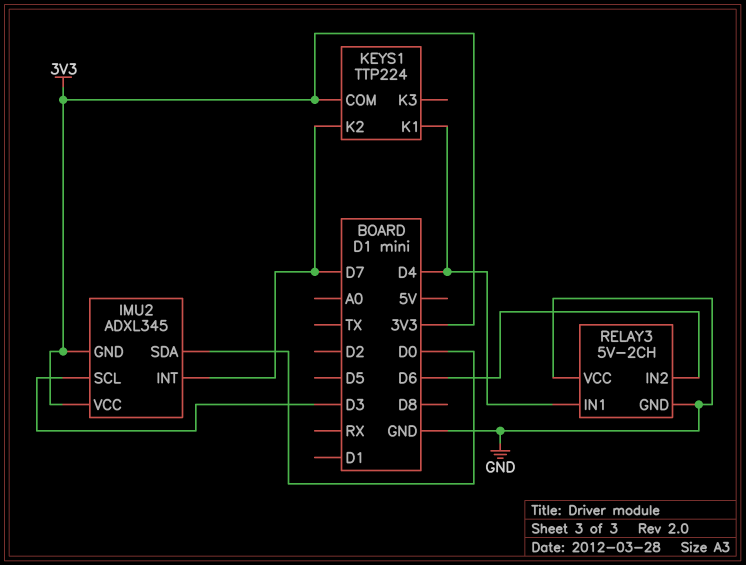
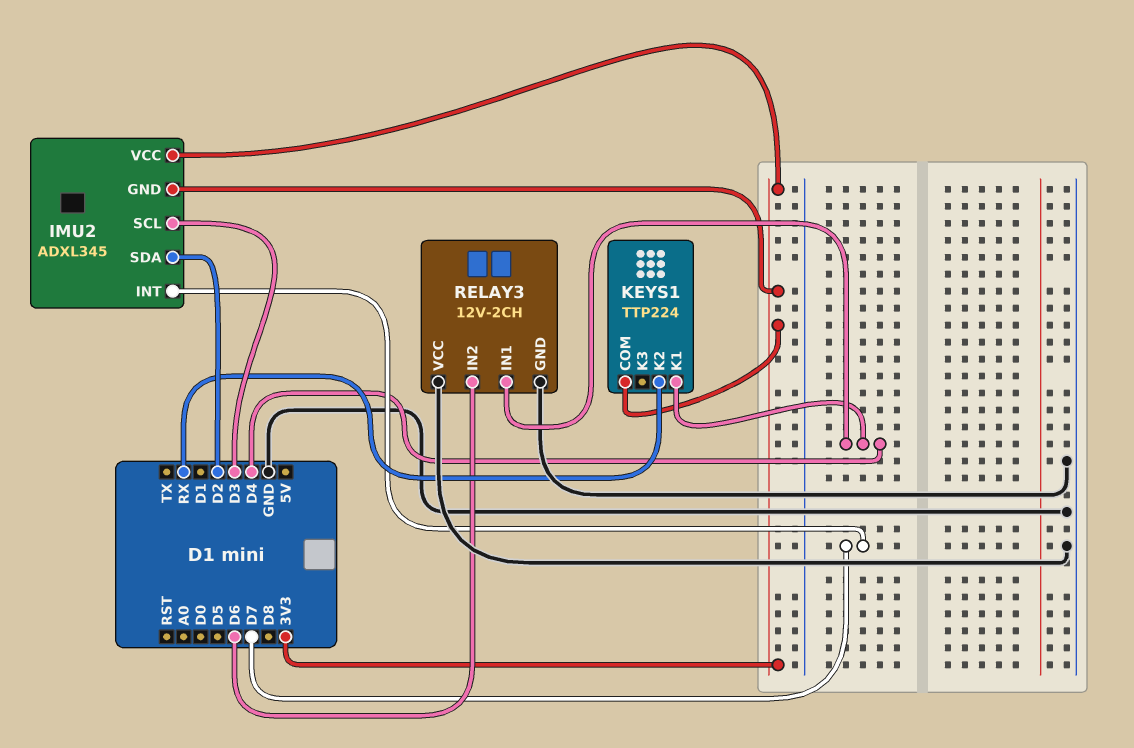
IMU2 pin SDA: D0 -> D2
KEYS1 pin K2: D7 -> RX
RELAY3: 5V-2CH -> 12V-2CH

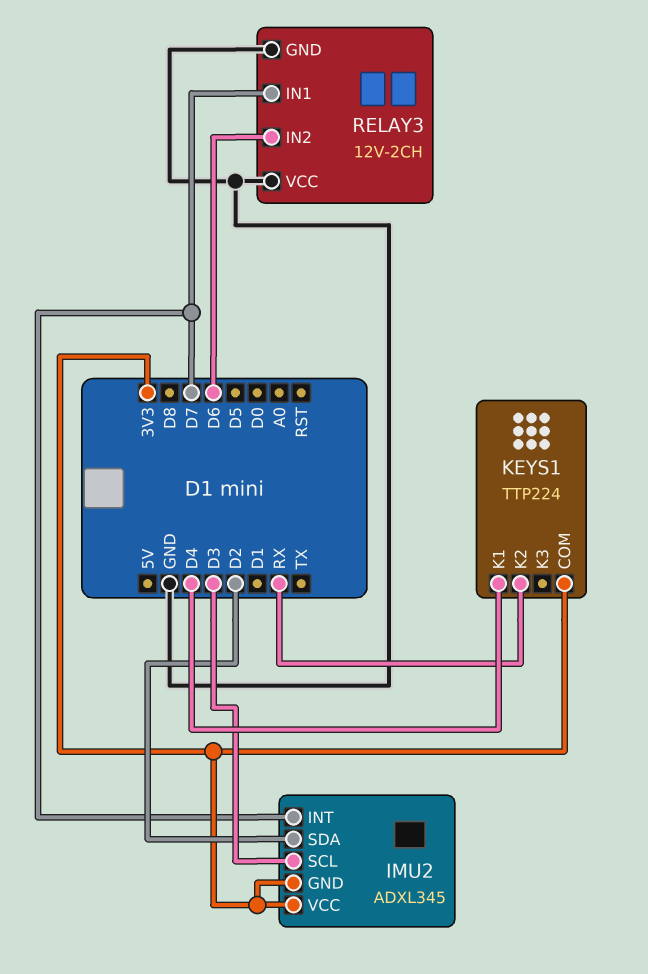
RELAY3 pin IN1: D4 -> D7

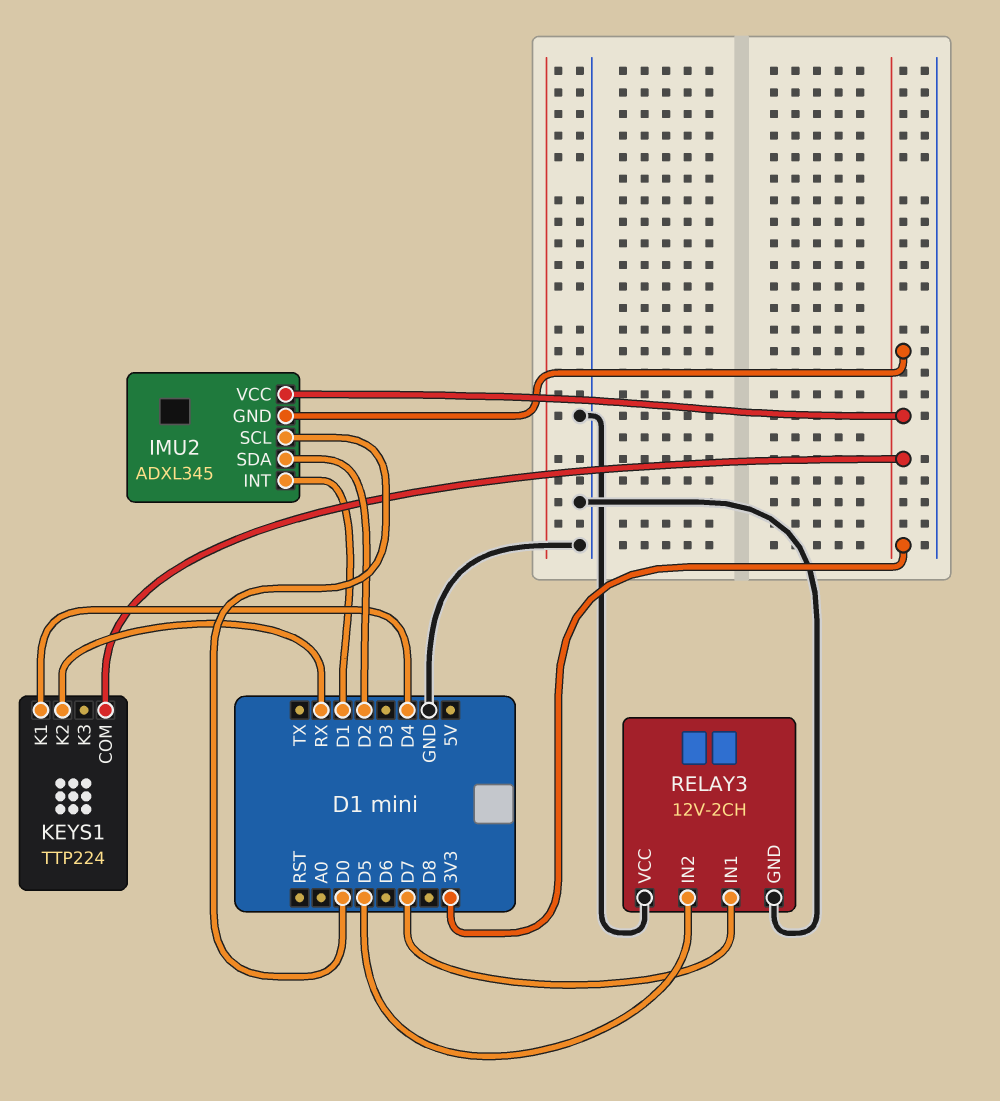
IMU2 pin INT: D7 -> D1
IMU2 pin SCL: D3 -> D0
RELAY3 pin IN2: D6 -> D5

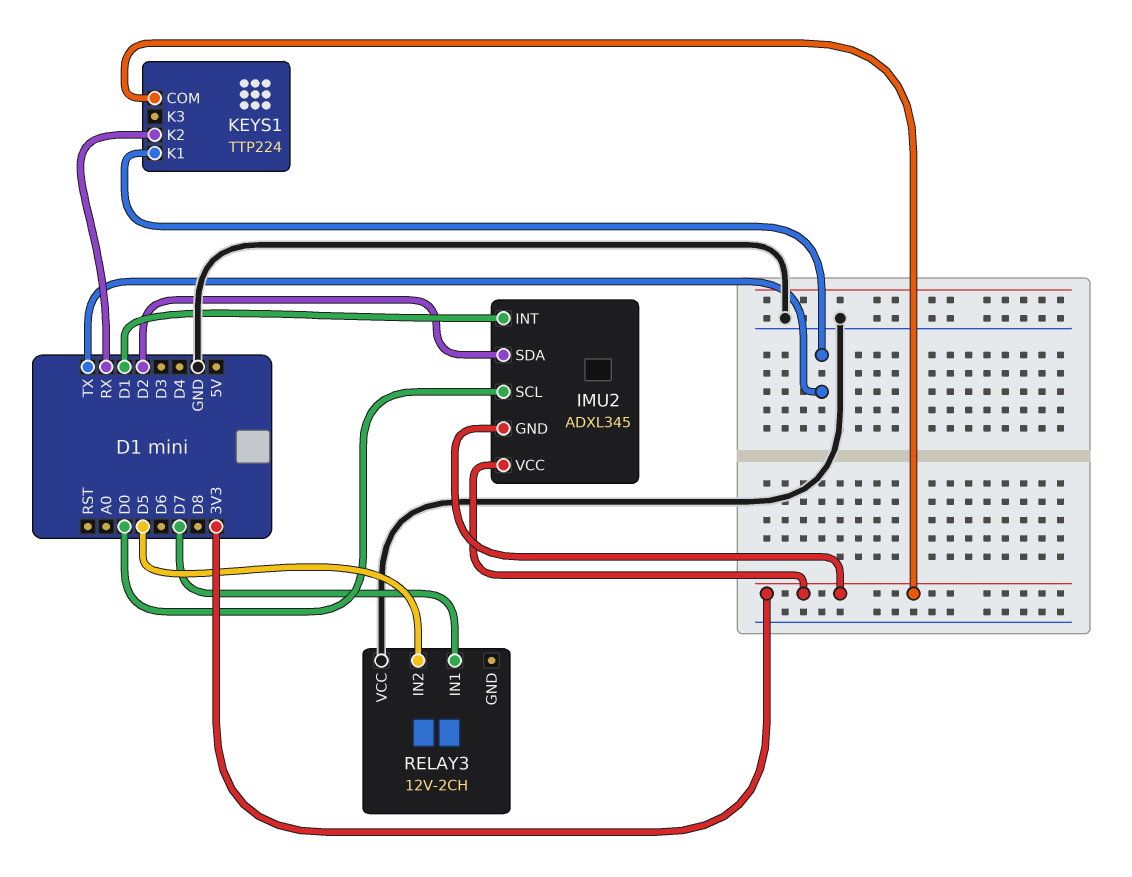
KEYS1 pin K1: D4 -> TX
RELAY3 pin GND: GND -> none

